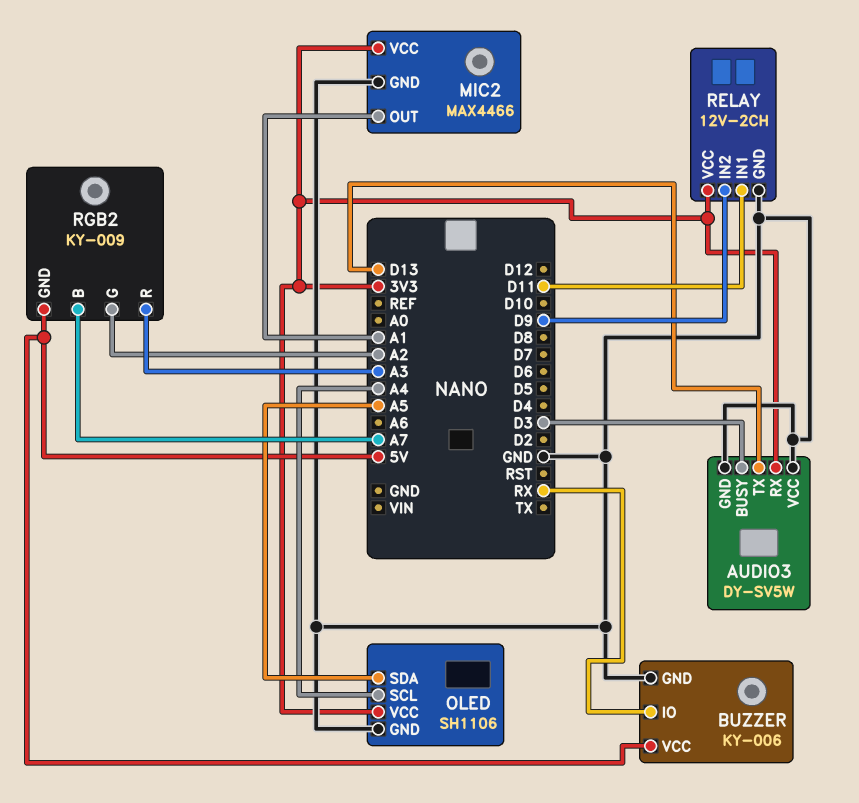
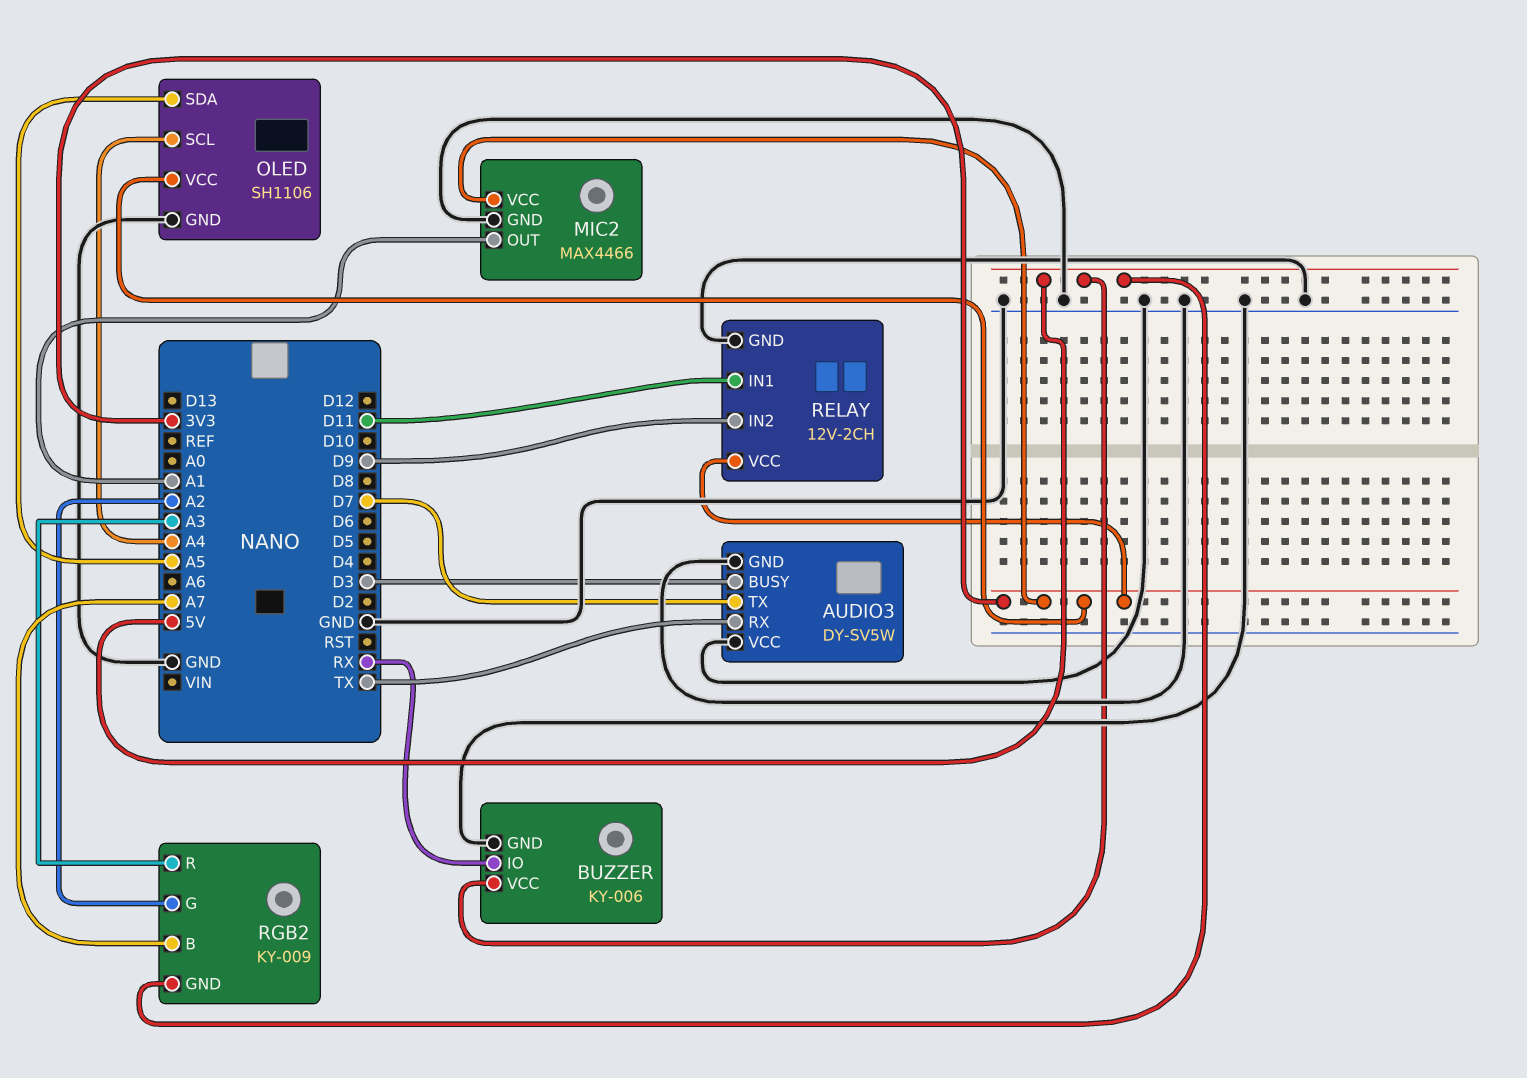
AUDIO3 pin RX: 3V3 -> TX
AUDIO3 pin TX: D13 -> D7

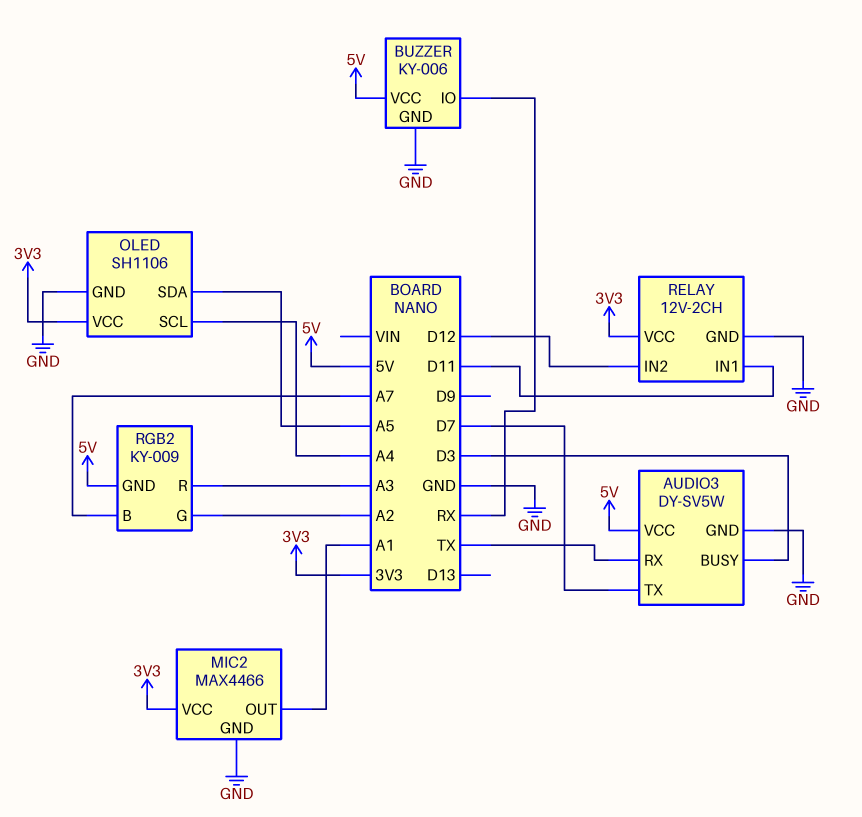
AUDIO3 pin VCC: GND -> 5V
RELAY pin IN2: D9 -> D12

